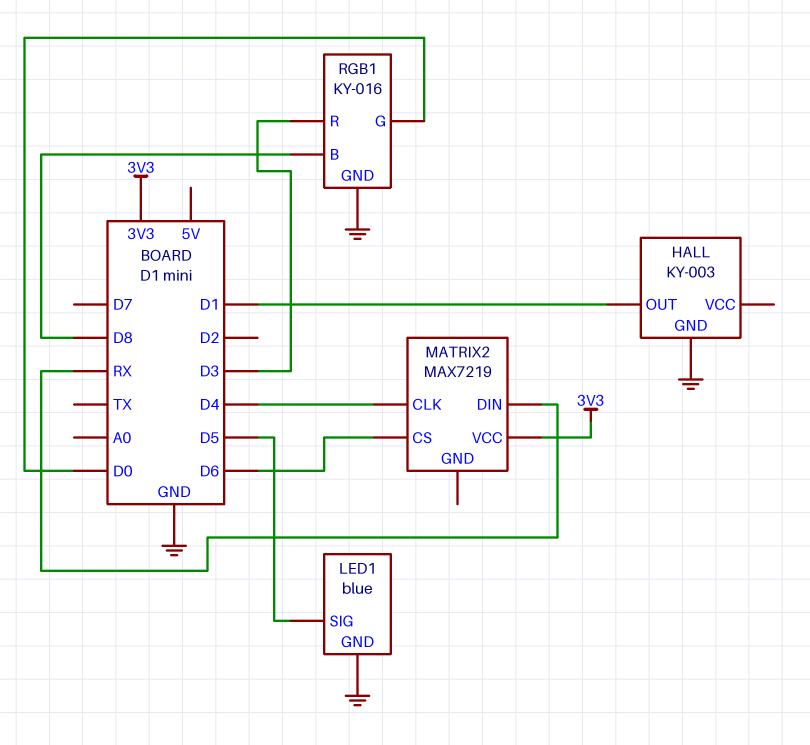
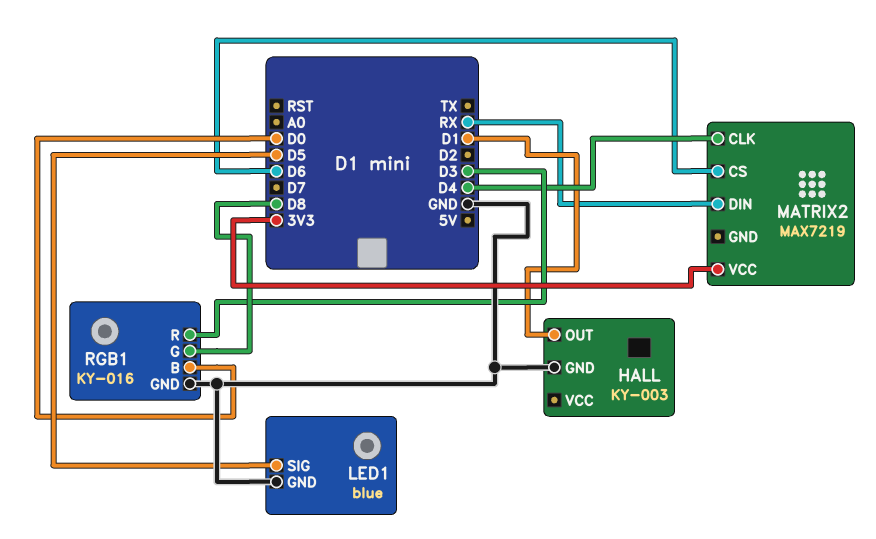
RGB1 pin B: D8 -> D0
RGB1 pin G: D0 -> D8

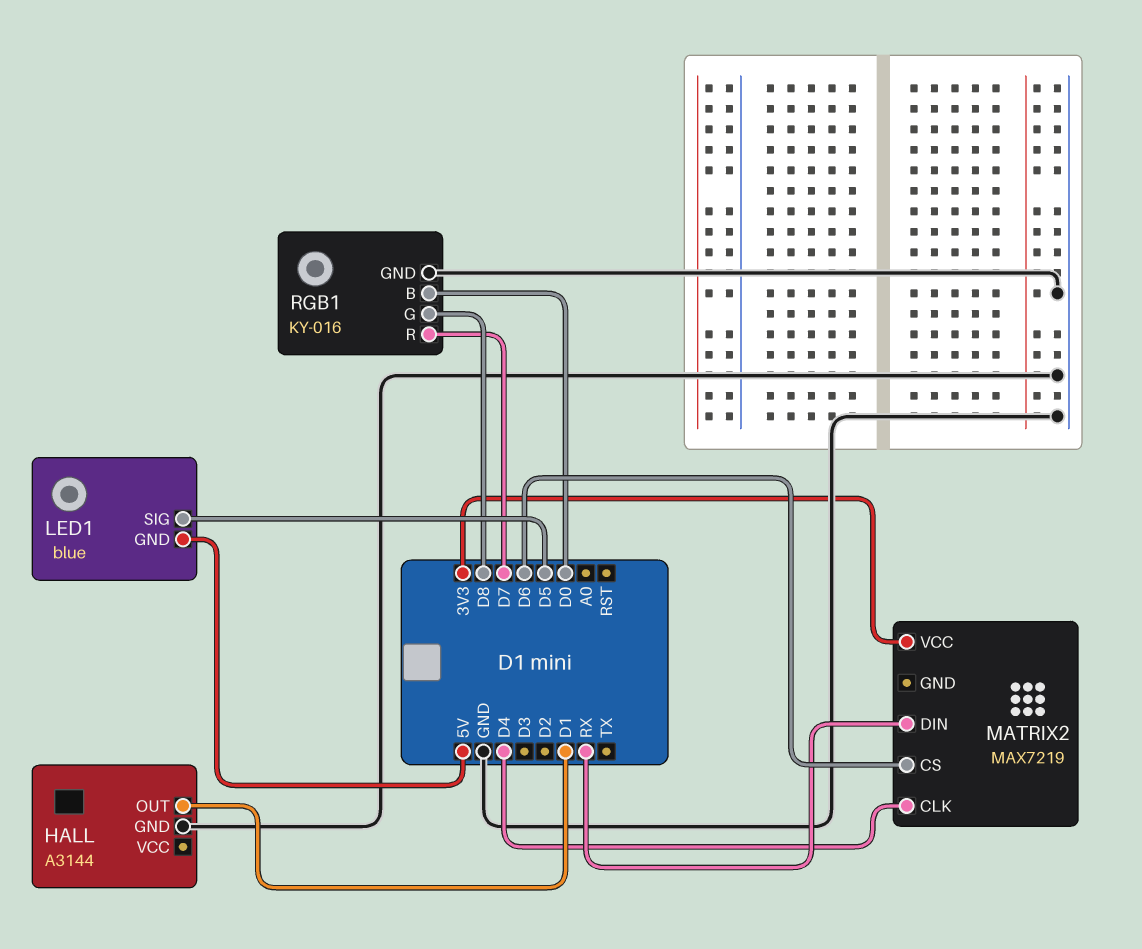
HALL: KY-003 -> A3144
LED1 pin GND: GND -> 5V
RGB1 pin R: D3 -> D7

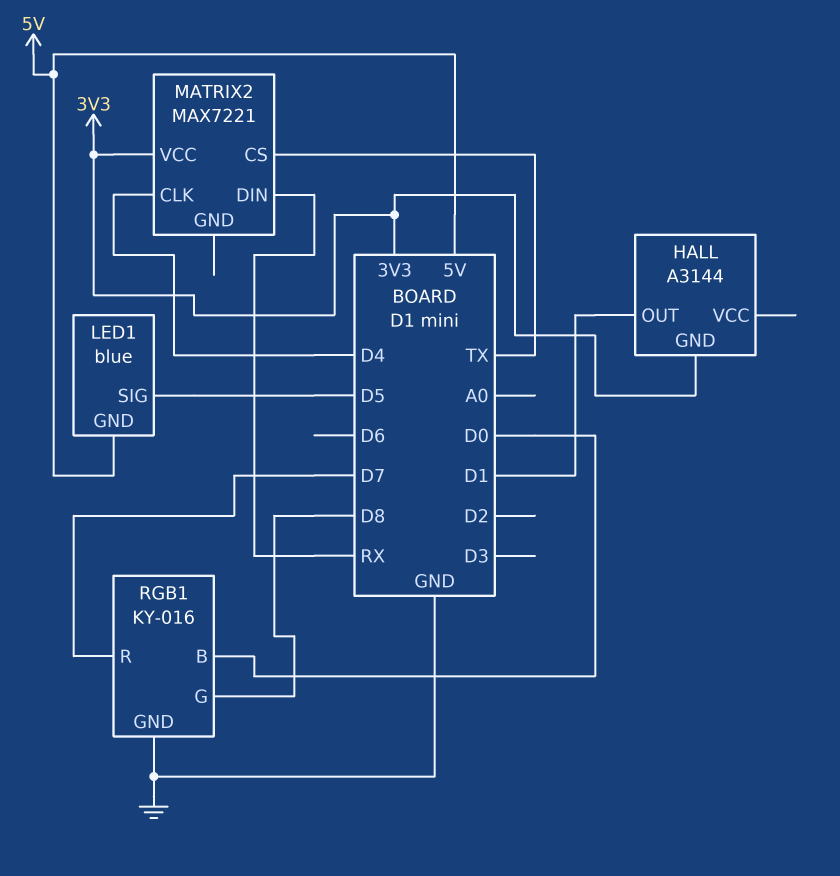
HALL pin GND: GND -> 3V3
MATRIX2: MAX7219 -> MAX7221
MATRIX2 pin CS: D6 -> TX

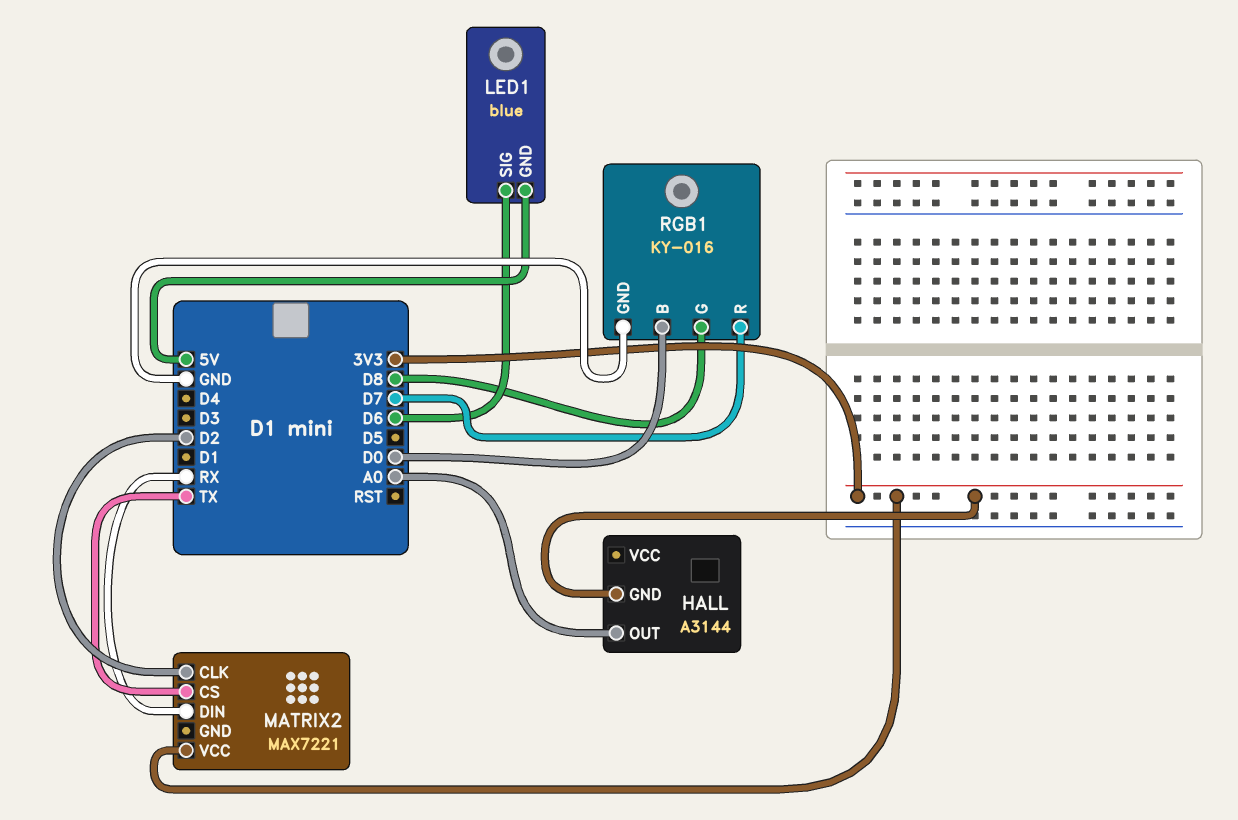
HALL pin OUT: D1 -> A0
LED1 pin SIG: D5 -> D6
MATRIX2 pin CLK: D4 -> D2

